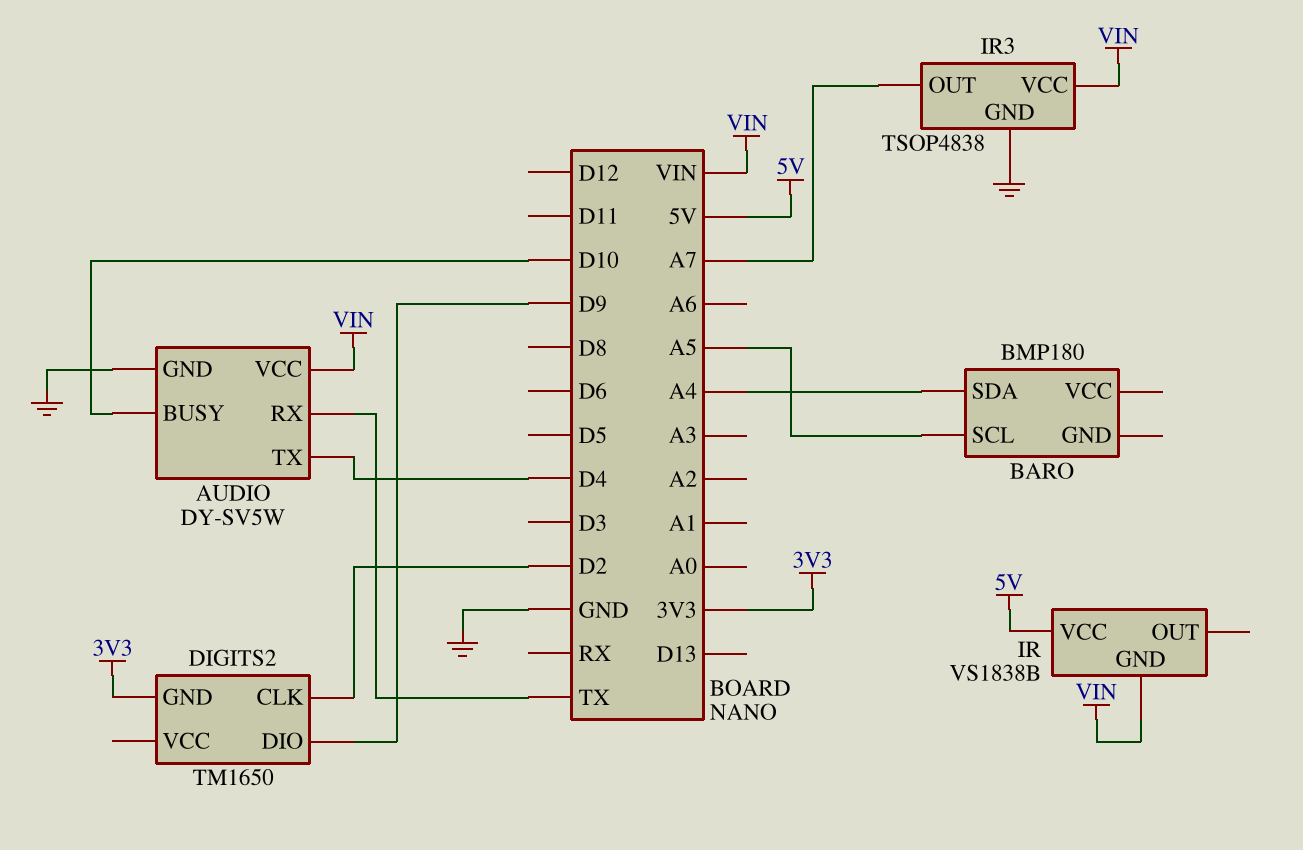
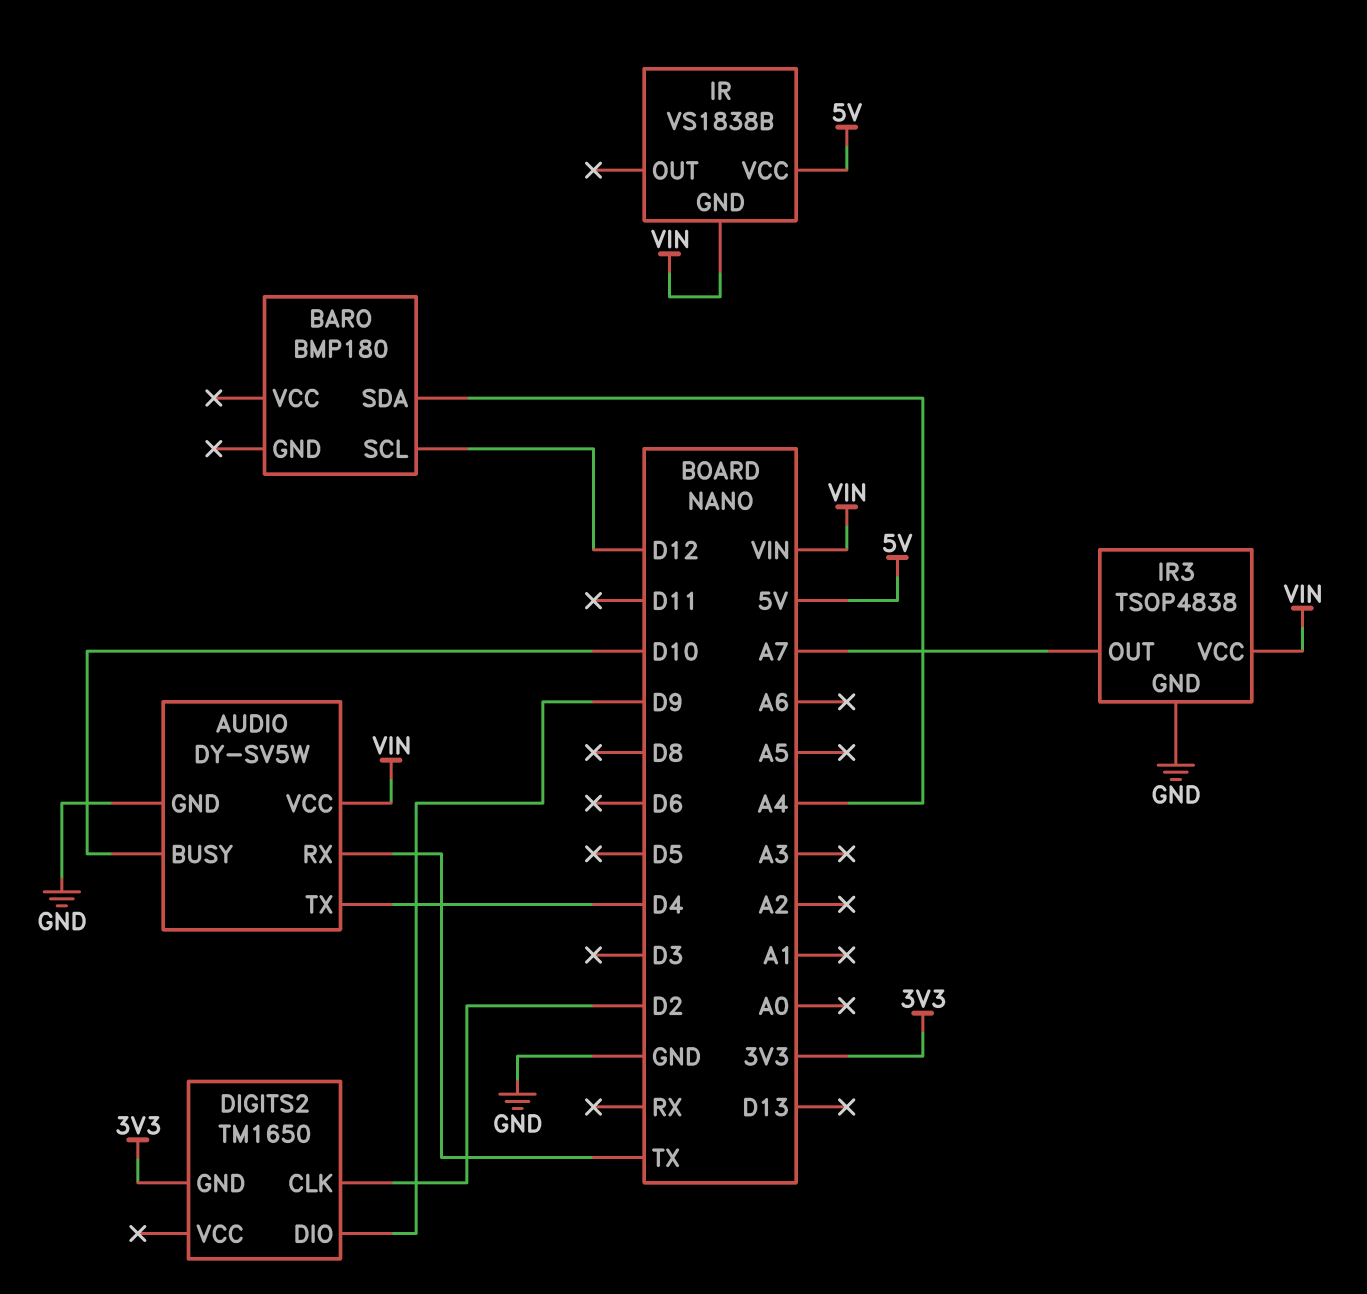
BARO pin SCL: A5 -> D12

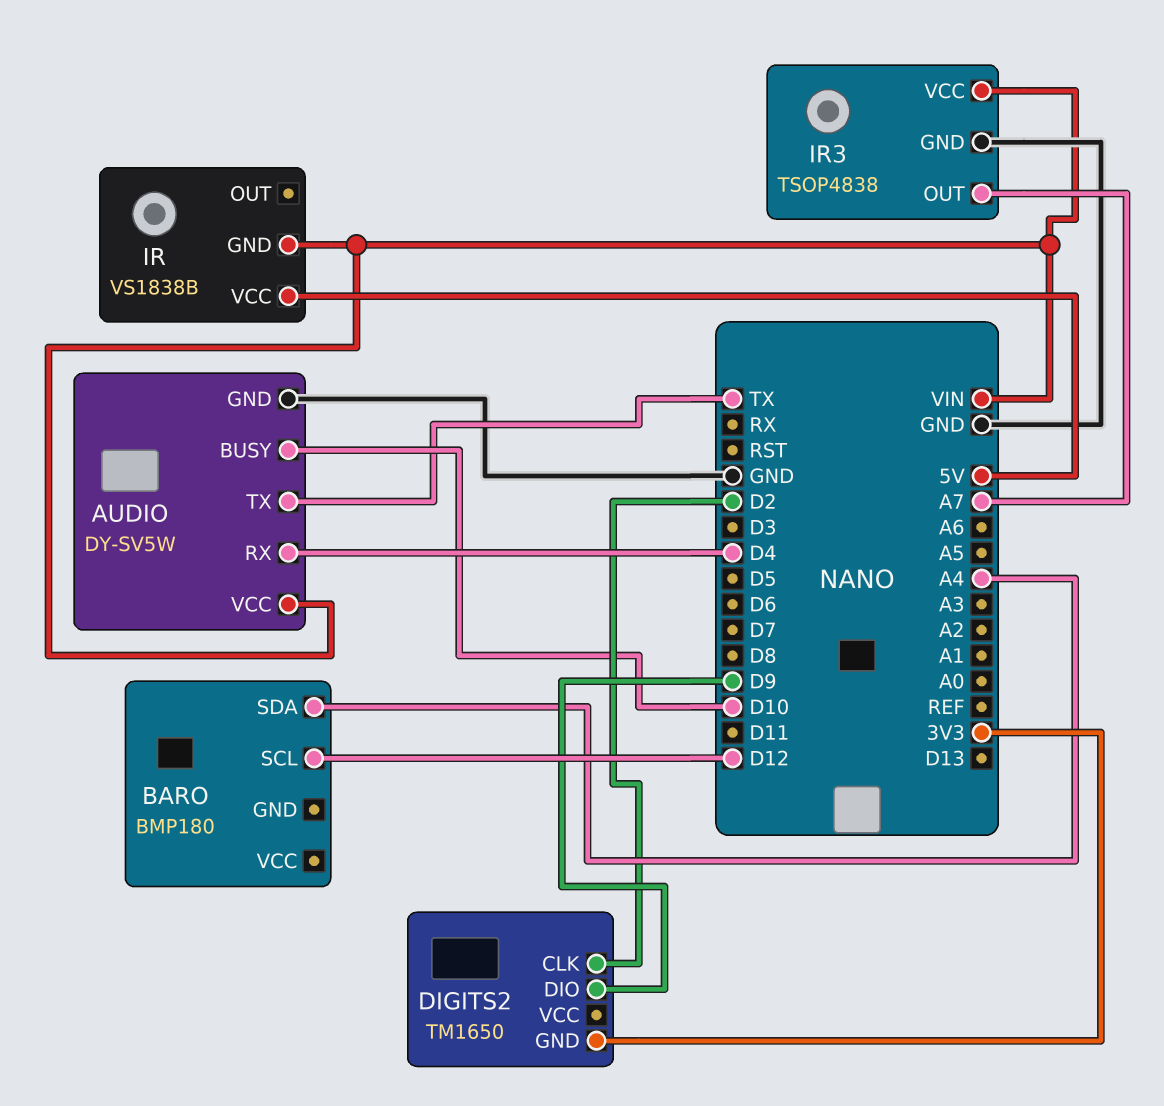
AUDIO pin RX: TX -> D4
AUDIO pin TX: D4 -> TX

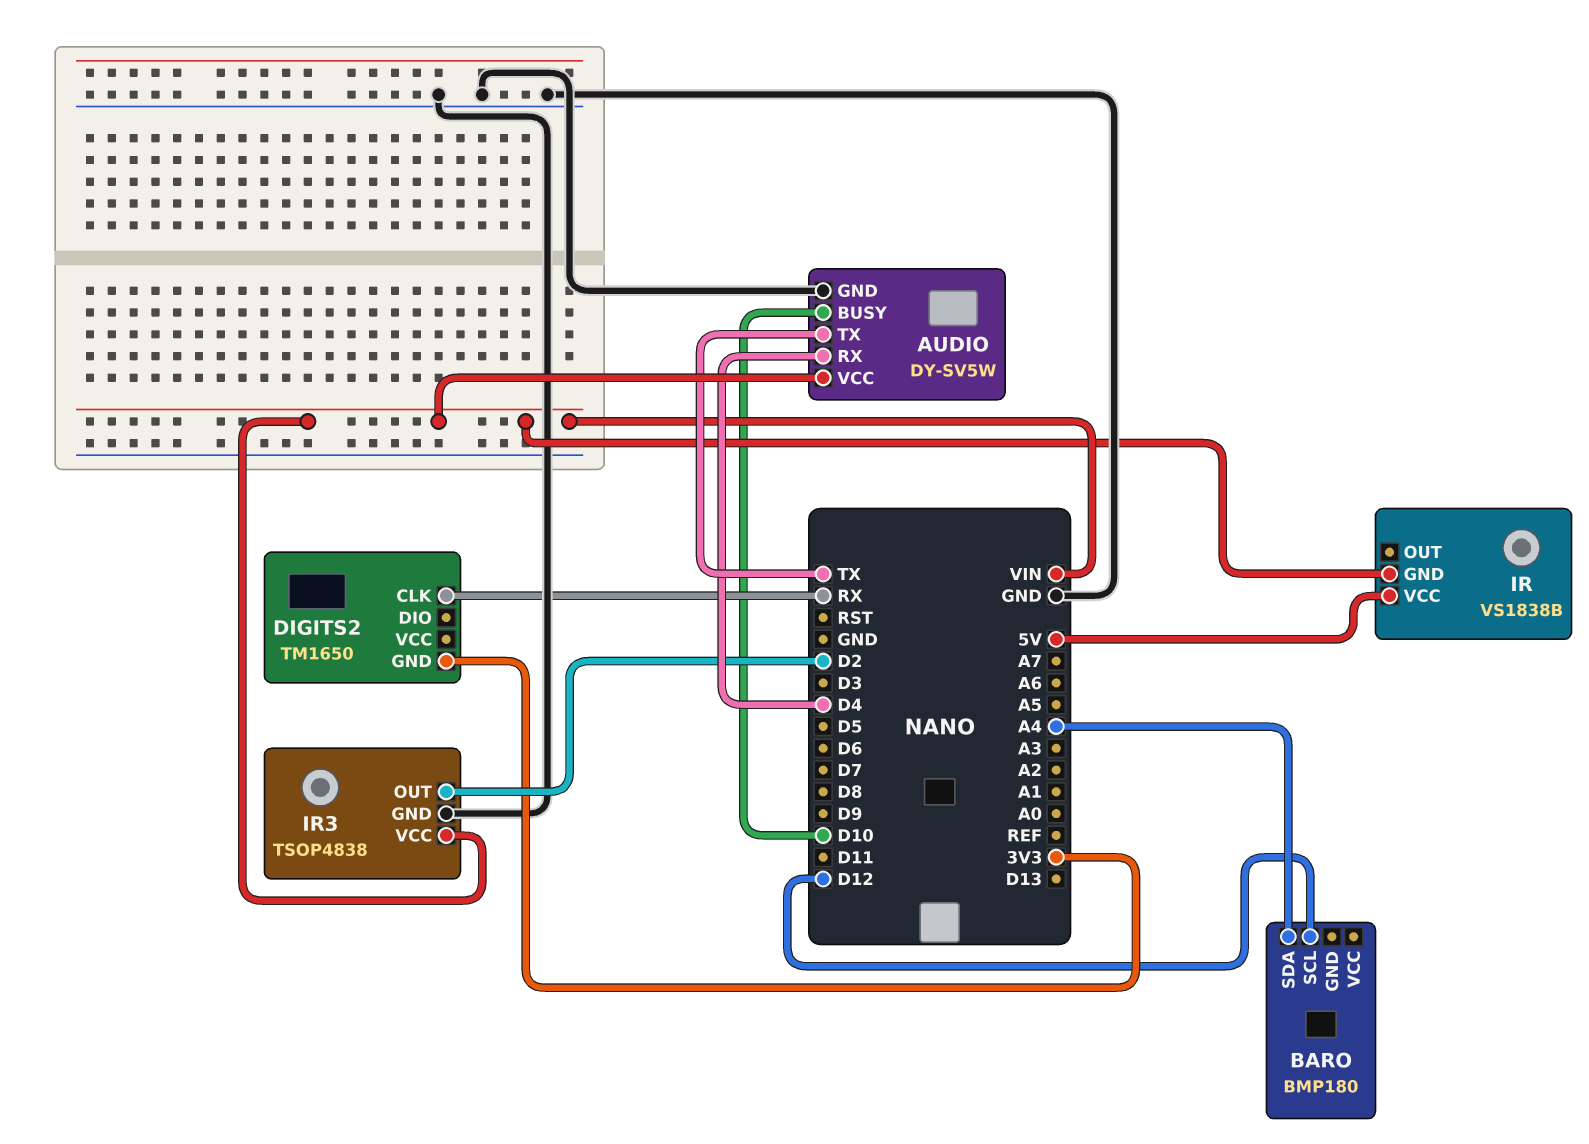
DIGITS2 pin CLK: D2 -> RX
DIGITS2 pin DIO: D9 -> none
IR3 pin OUT: A7 -> D2

